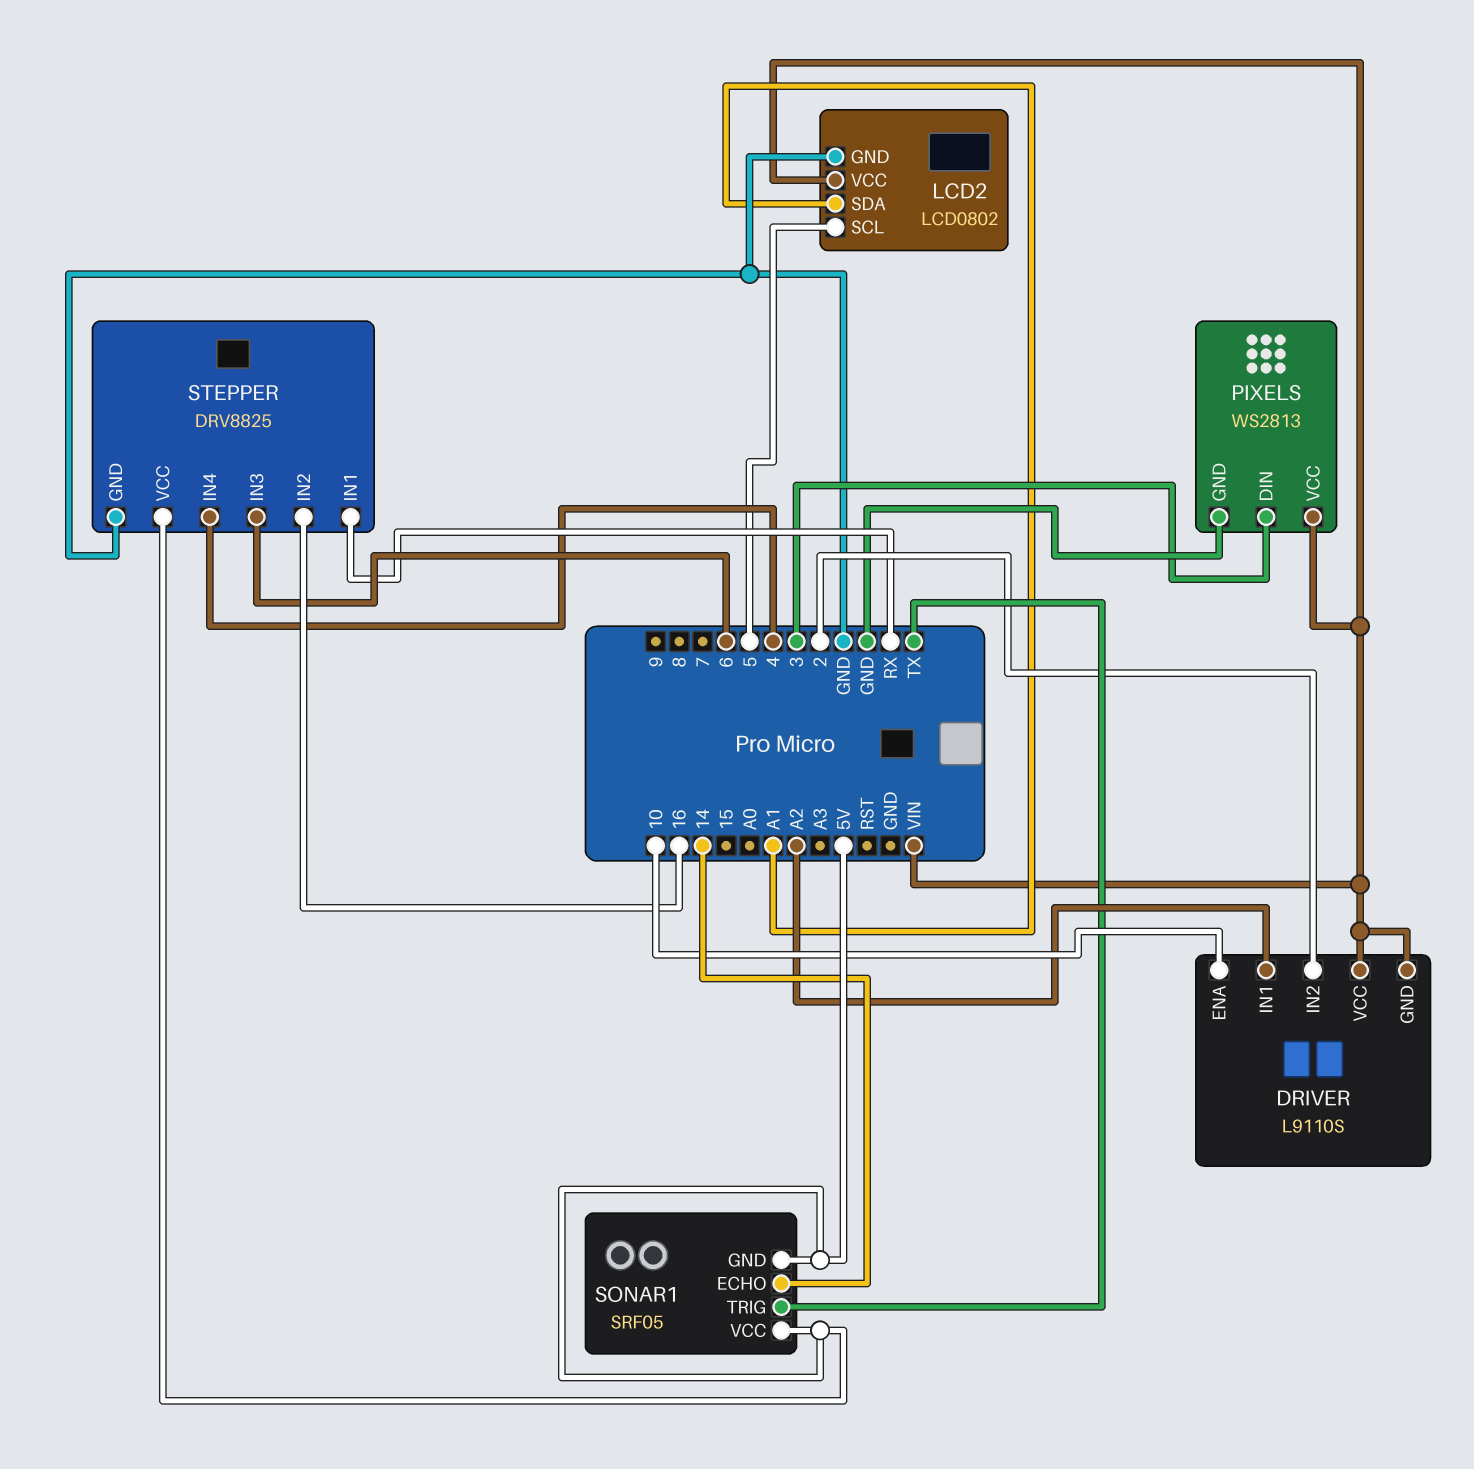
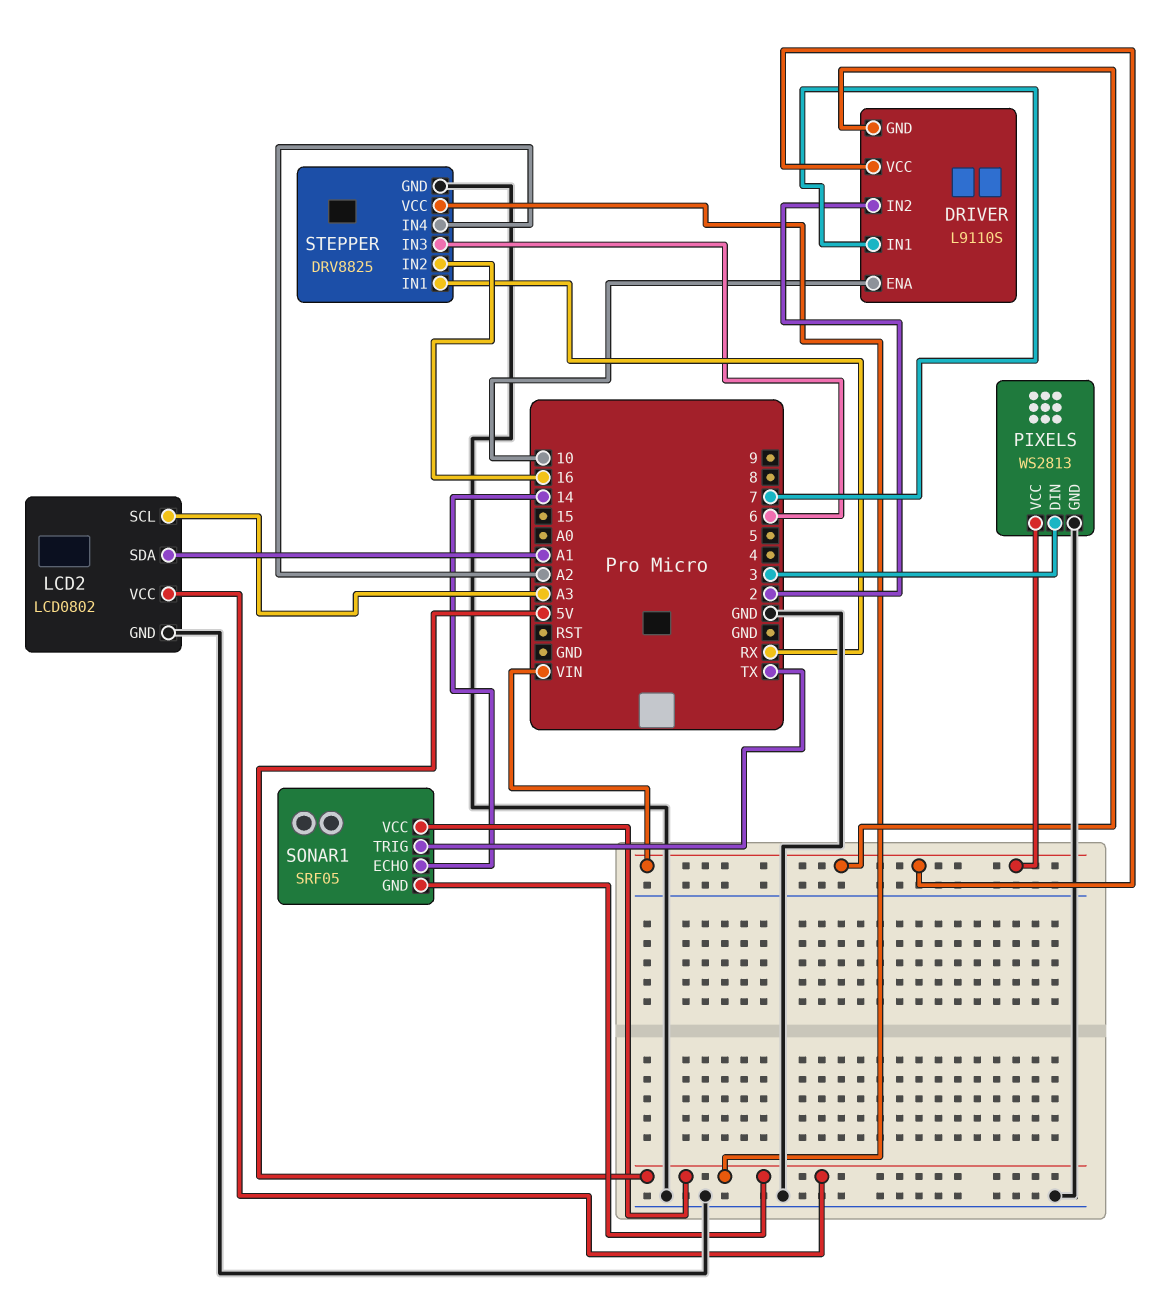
DRIVER pin IN1: A2 -> 7
LCD2 pin SCL: 5 -> A3
LCD2 pin VCC: VIN -> 5V
STEPPER pin IN4: 4 -> A2

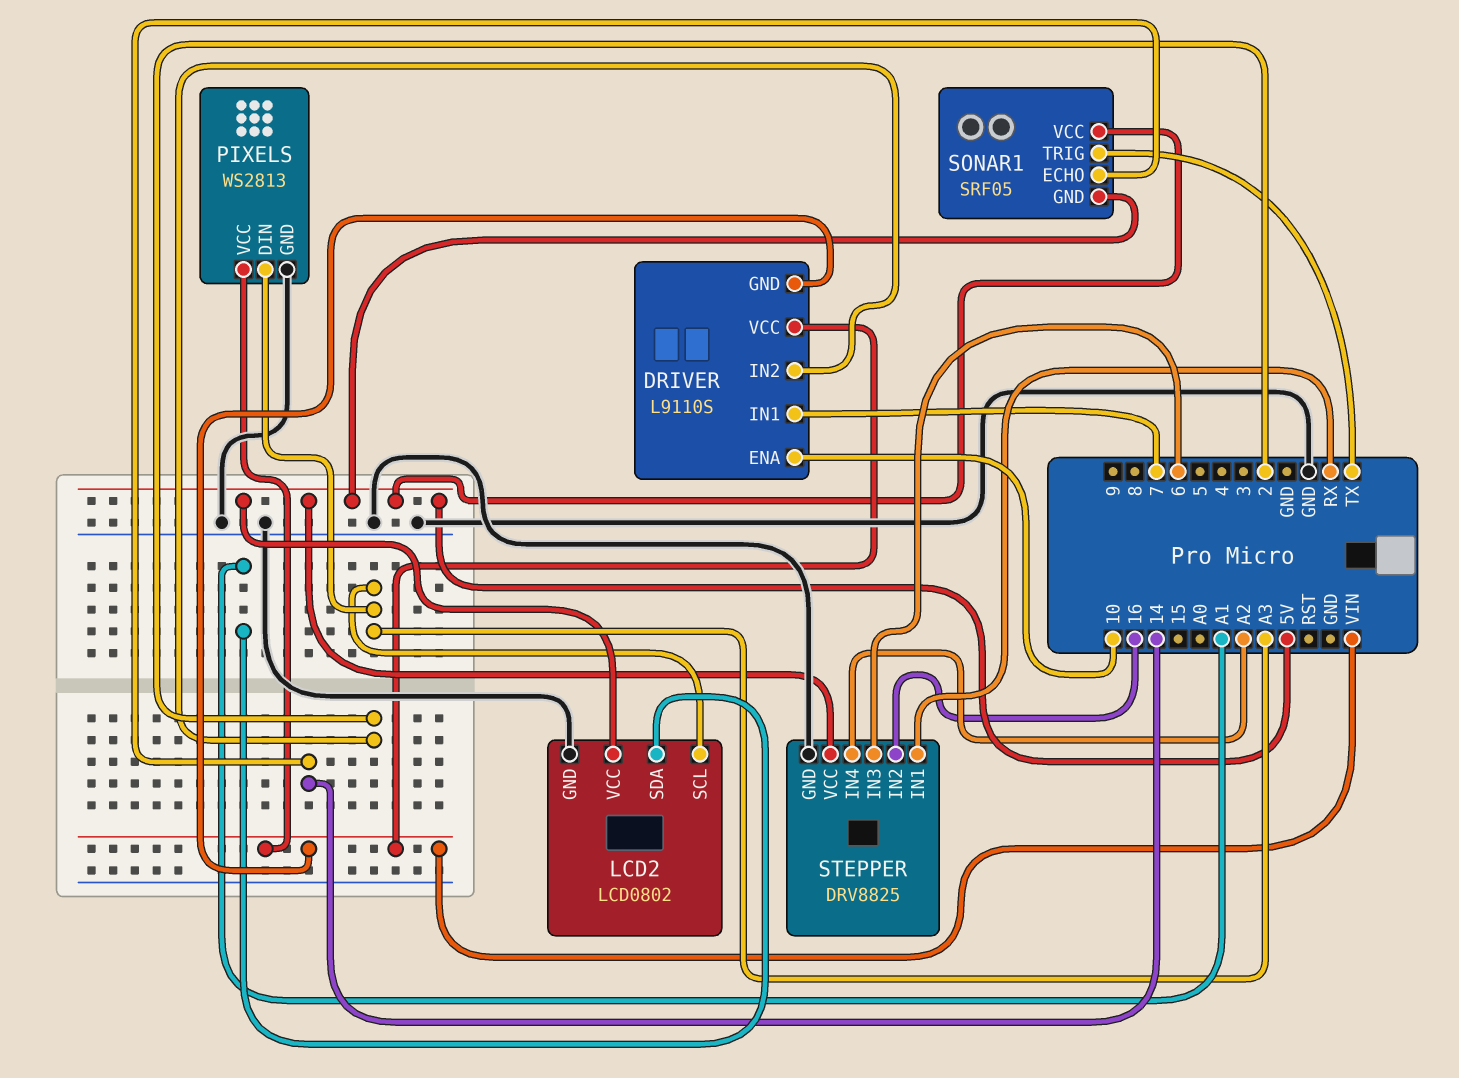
PIXELS pin DIN: 3 -> A3

